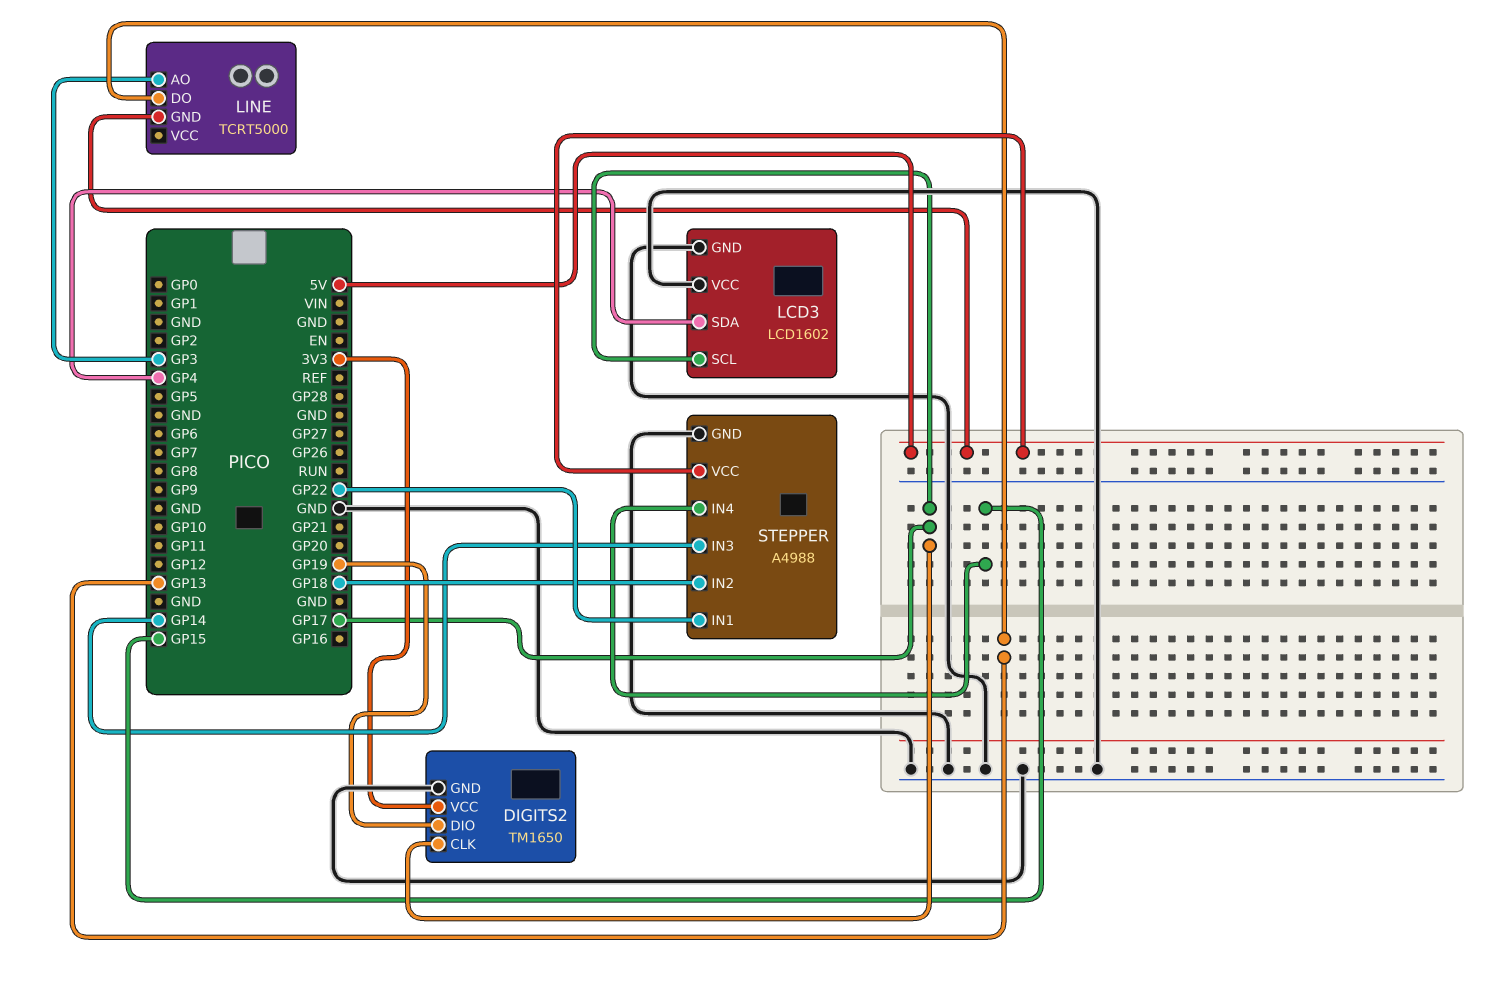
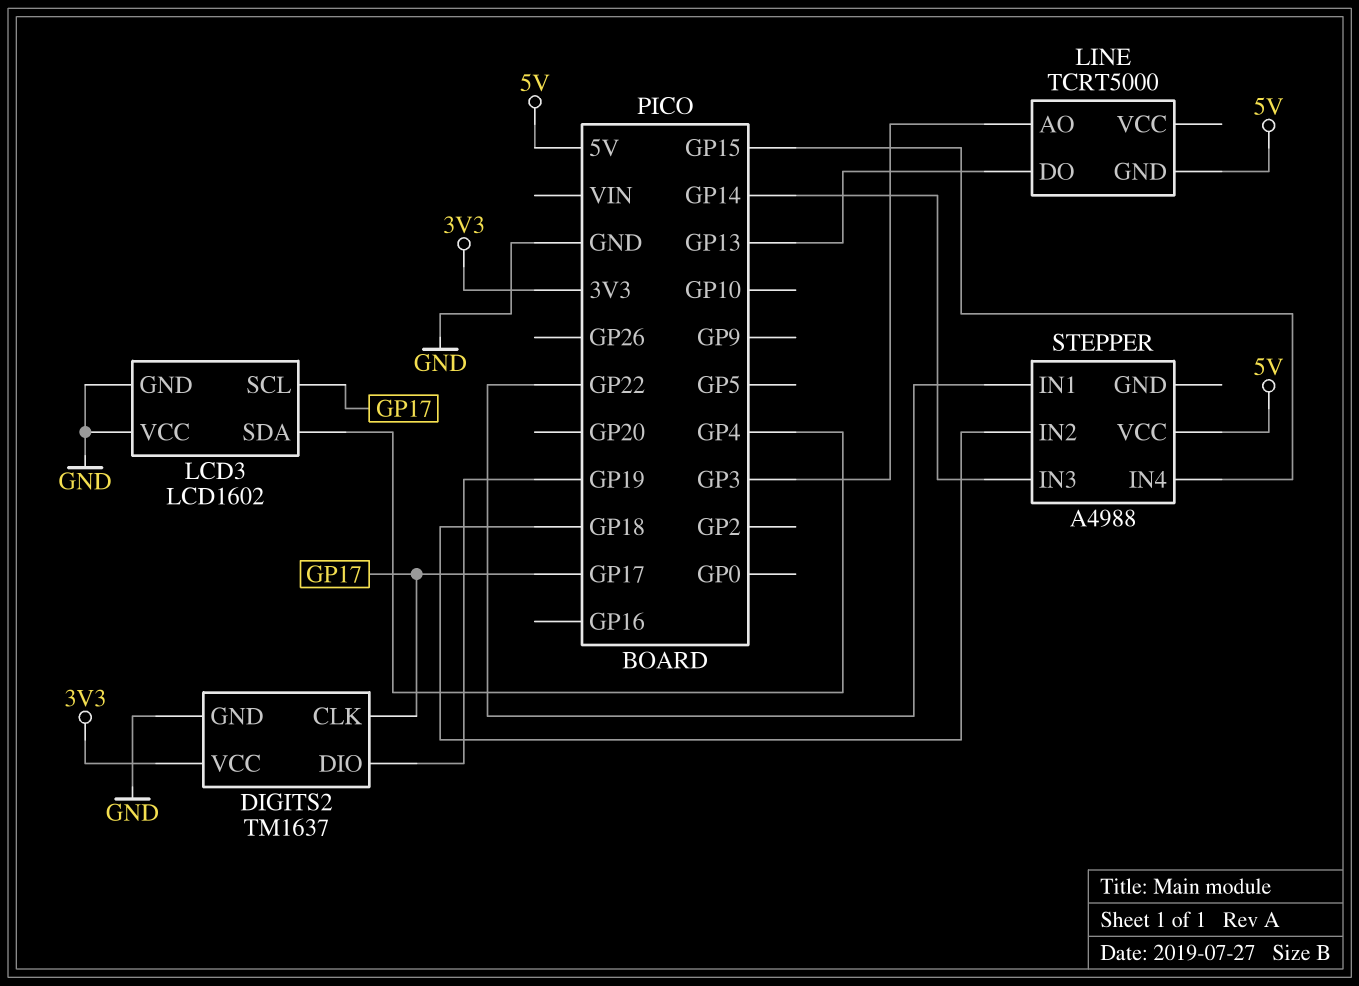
DIGITS2: TM1650 -> TM1637
STEPPER pin GND: GND -> none

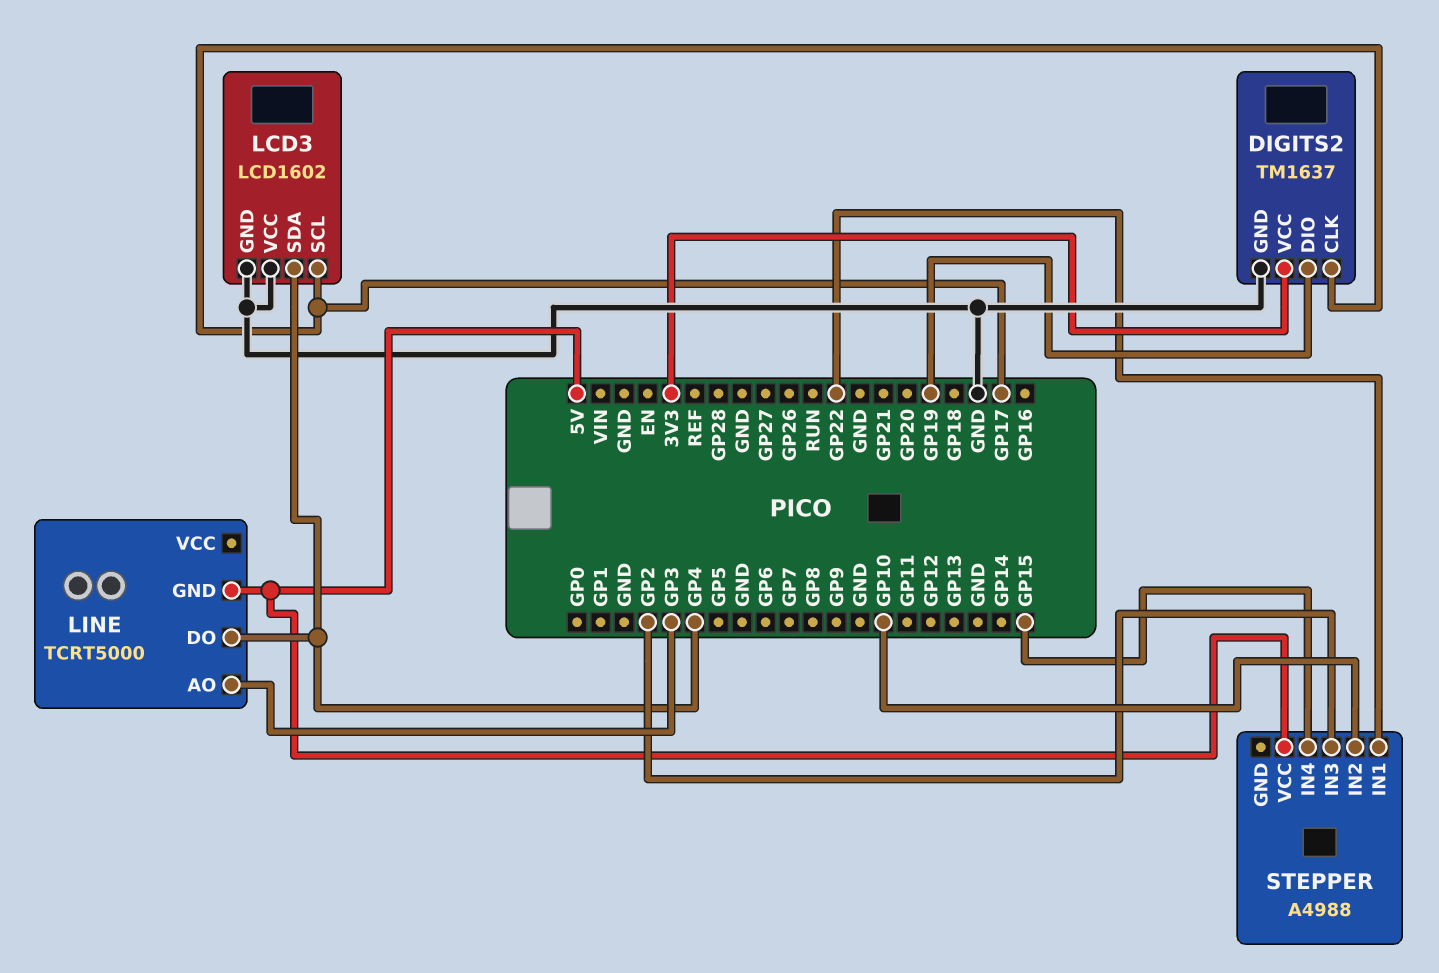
LINE pin DO: GP13 -> GP4
STEPPER pin IN2: GP18 -> GP10
STEPPER pin IN3: GP14 -> GP2

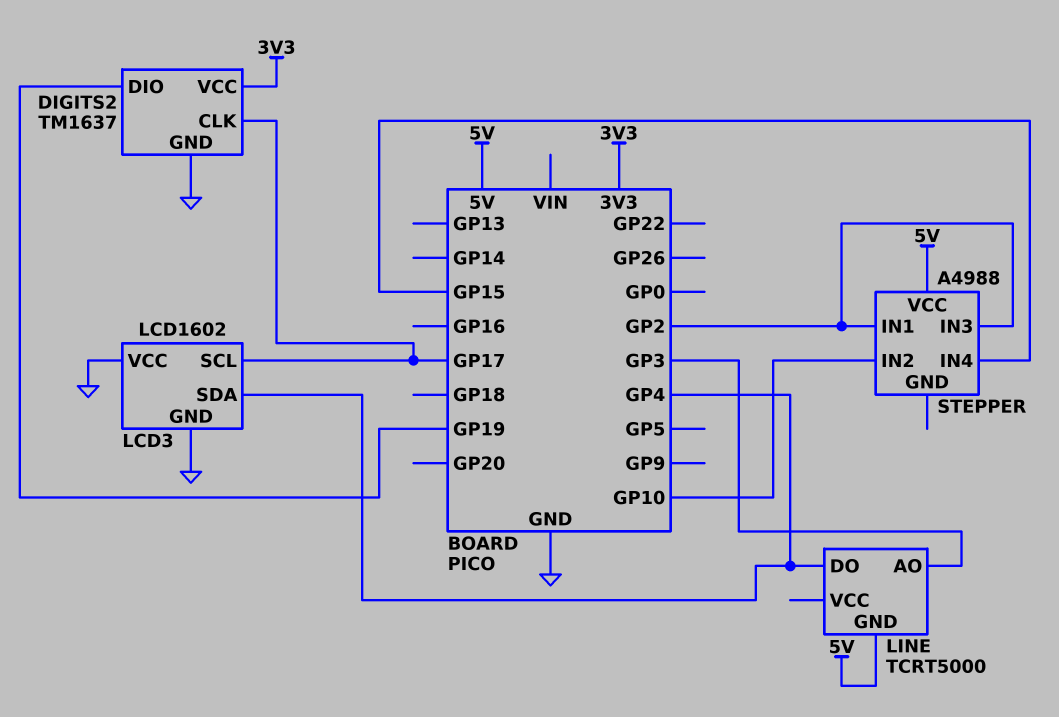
STEPPER pin IN1: GP22 -> GP2

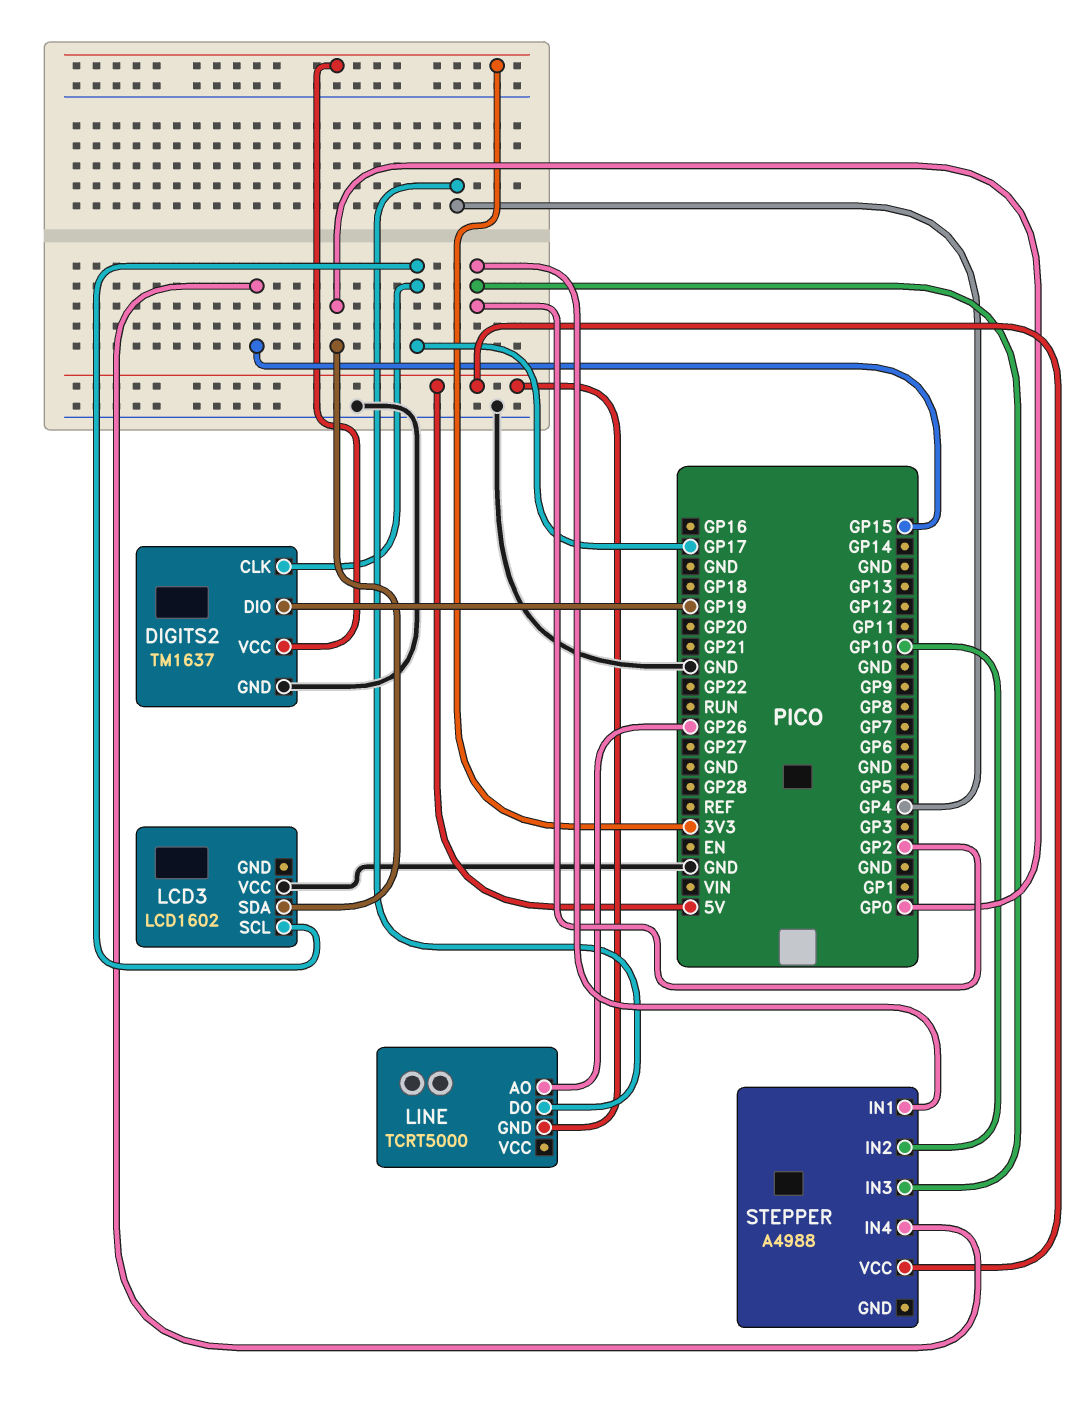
LCD3 pin GND: GND -> none
LCD3 pin SDA: GP4 -> GP0
LINE pin AO: GP3 -> GP26

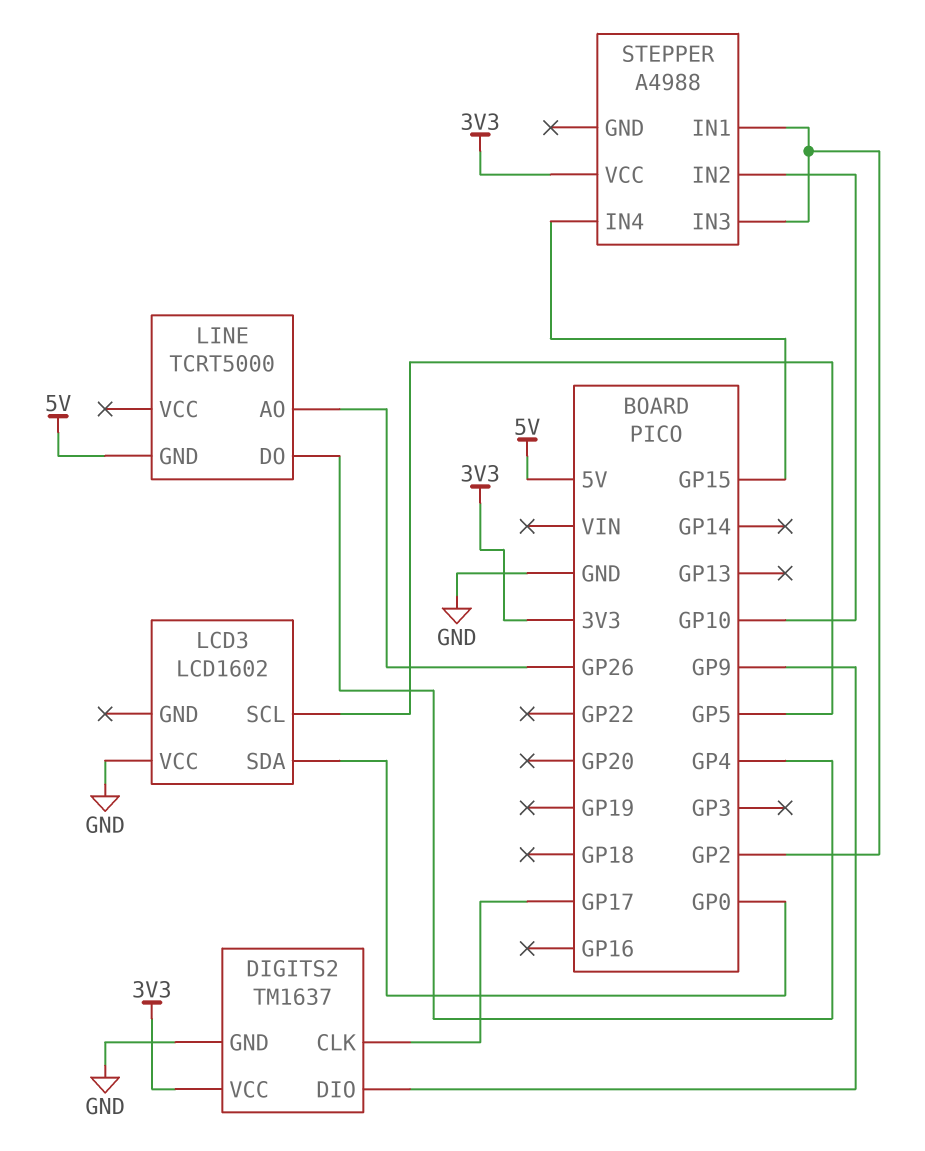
DIGITS2 pin DIO: GP19 -> GP9
LCD3 pin SCL: GP17 -> GP5
STEPPER pin VCC: 5V -> 3V3

